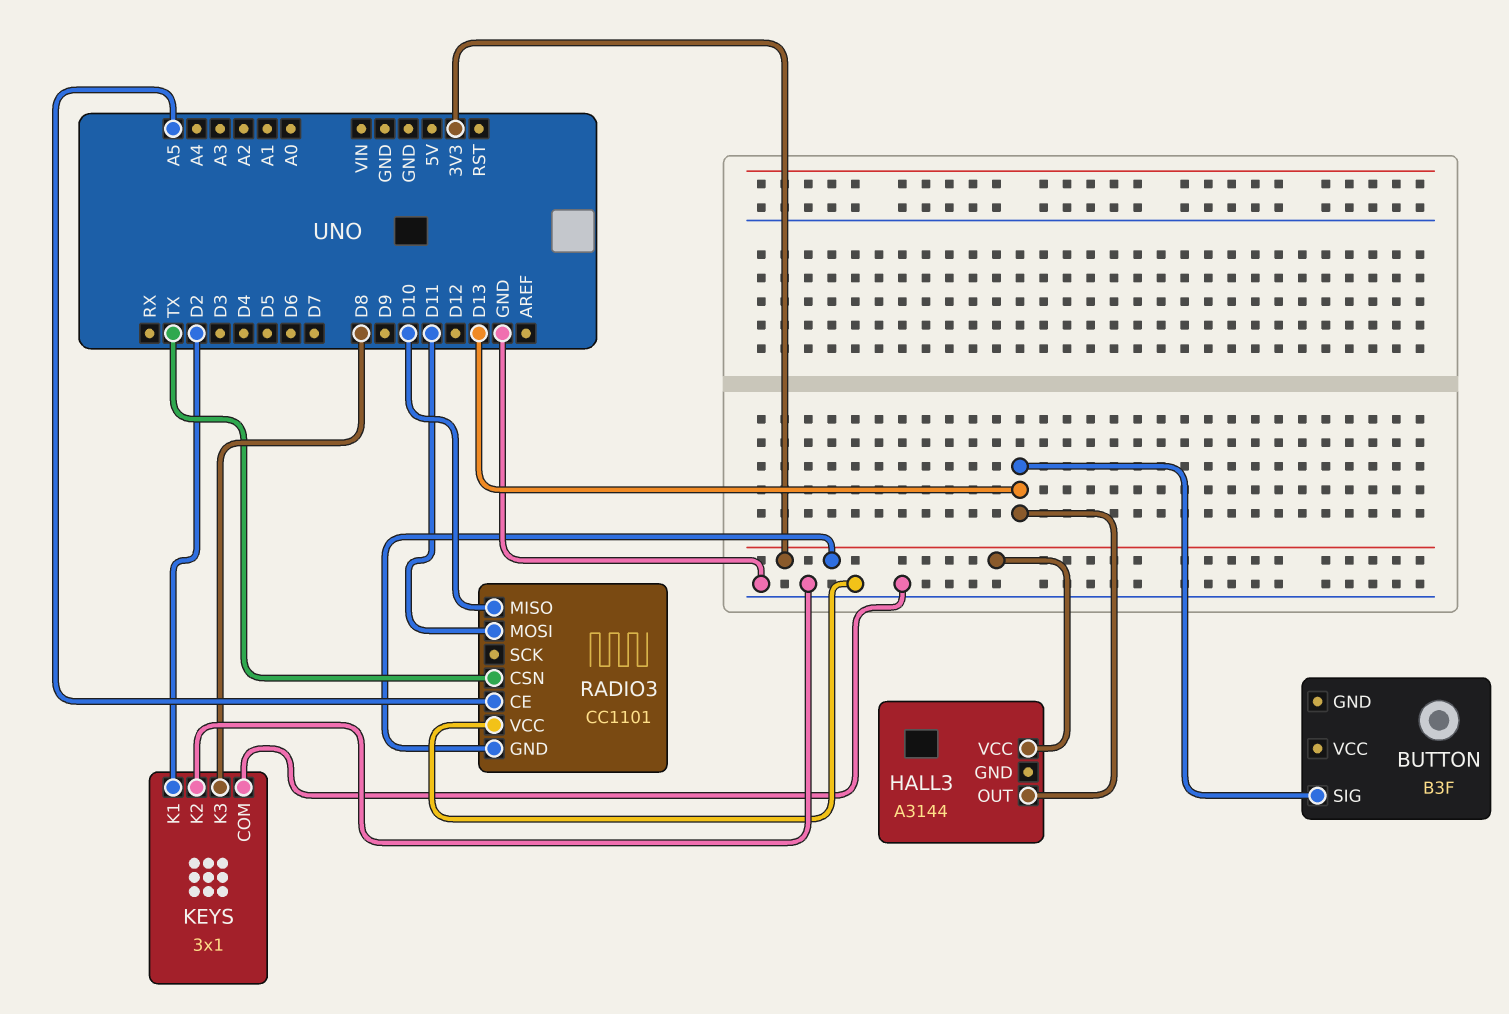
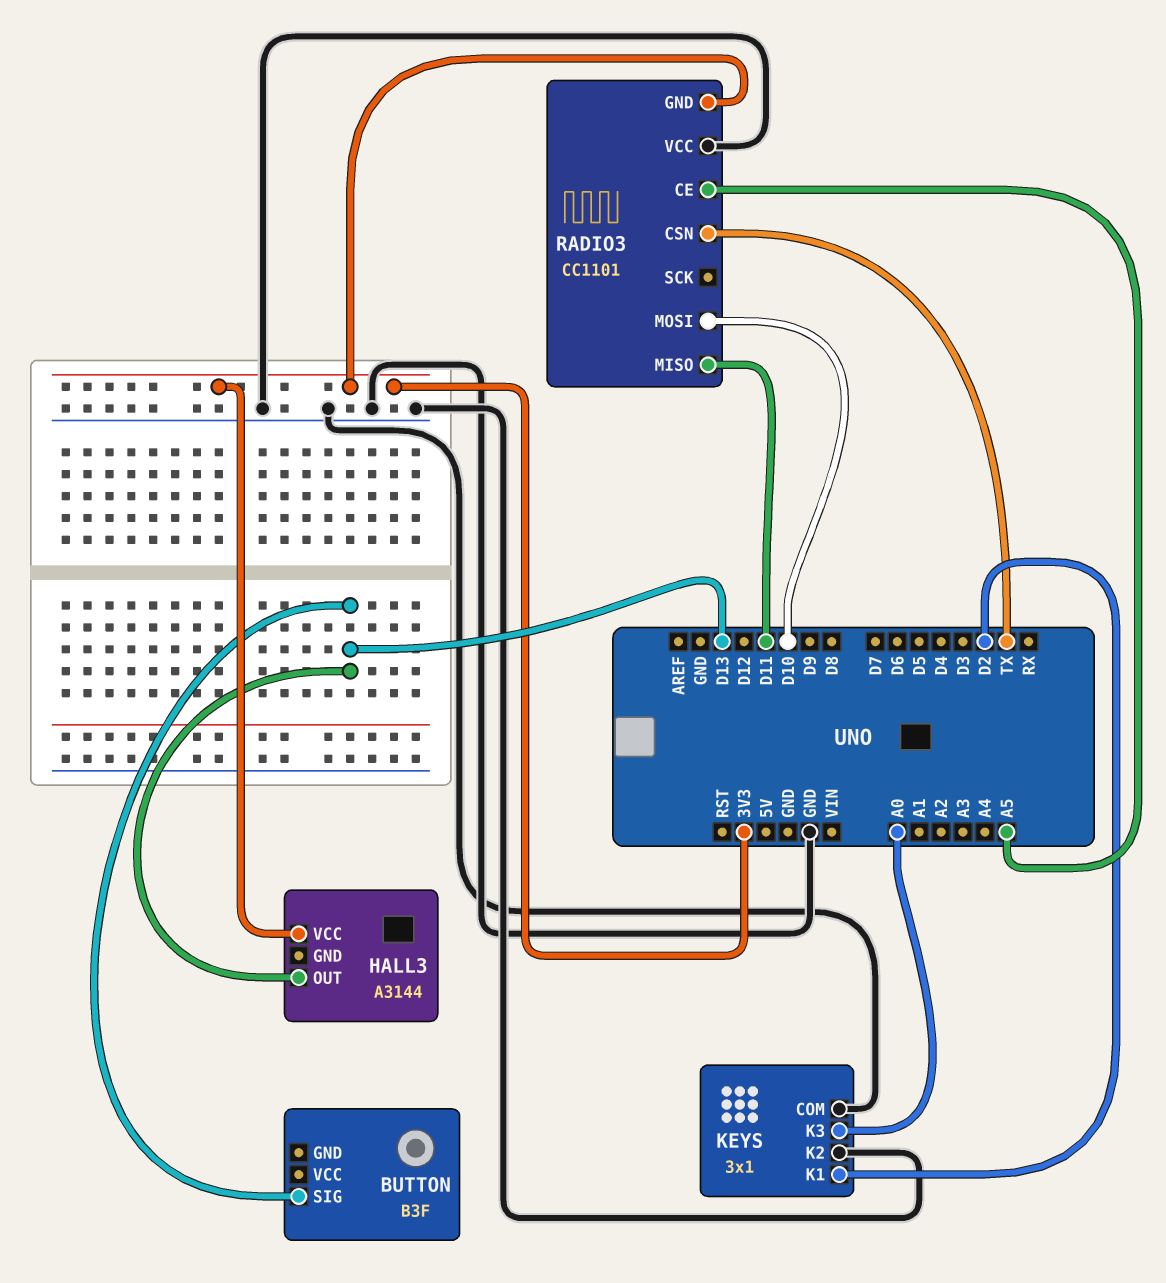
KEYS pin K3: D8 -> A0
RADIO3 pin MISO: D10 -> D11
RADIO3 pin MOSI: D11 -> D10

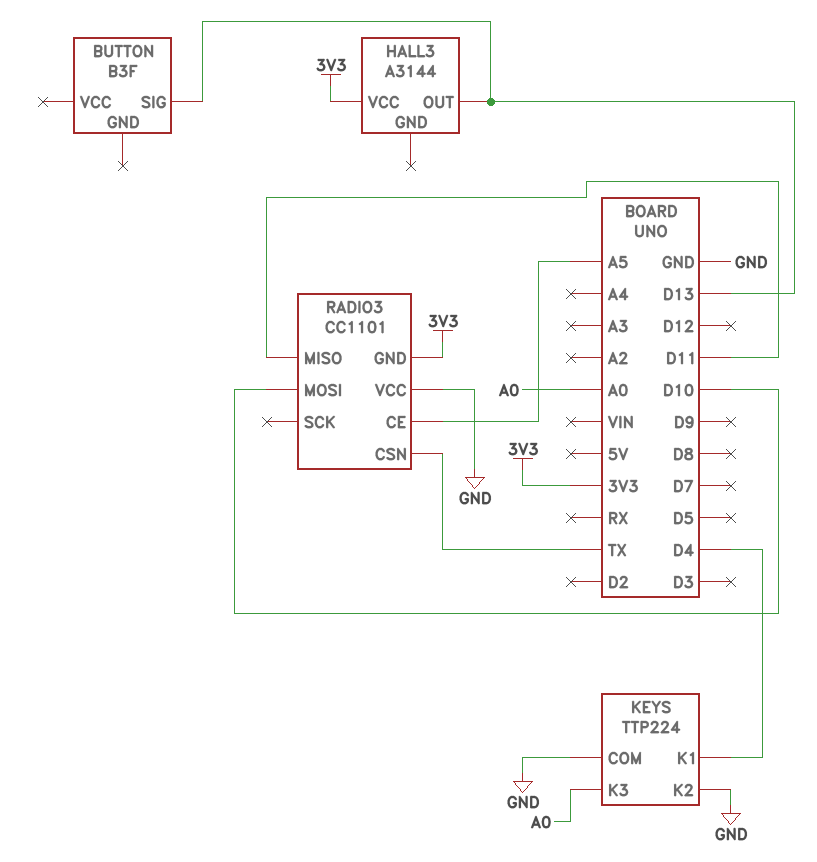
KEYS: 3x1 -> TTP224
KEYS pin K1: D2 -> D4

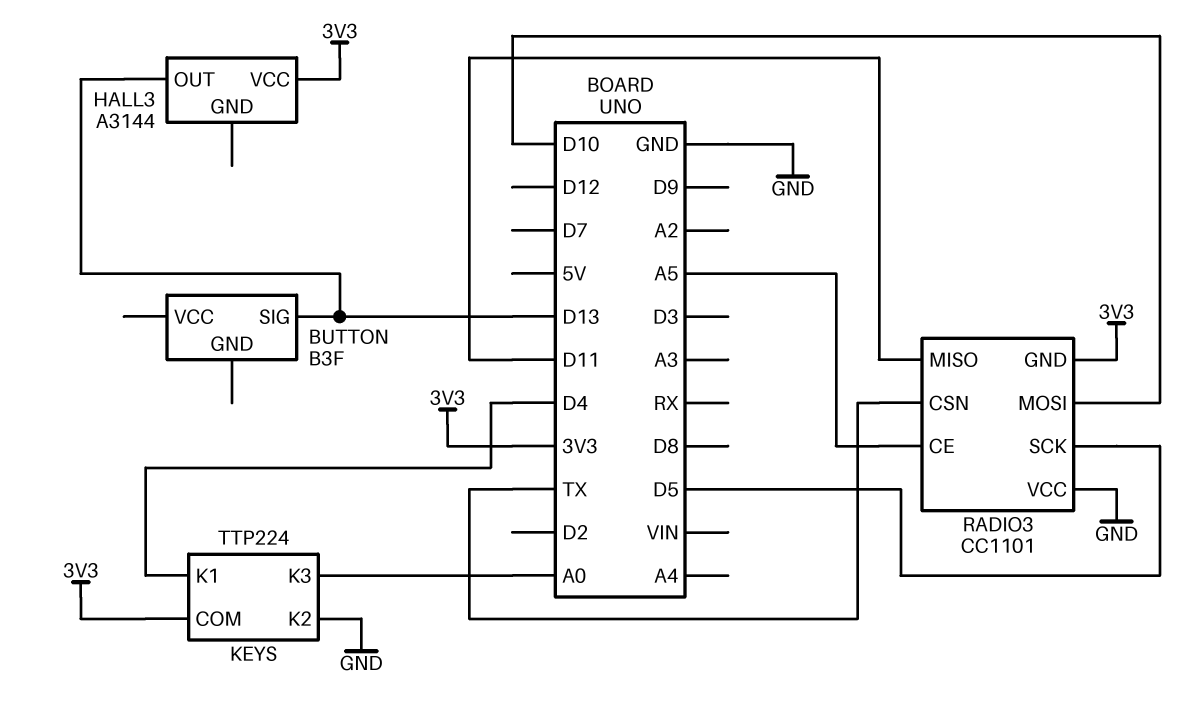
KEYS pin COM: GND -> 3V3
RADIO3 pin SCK: none -> D5

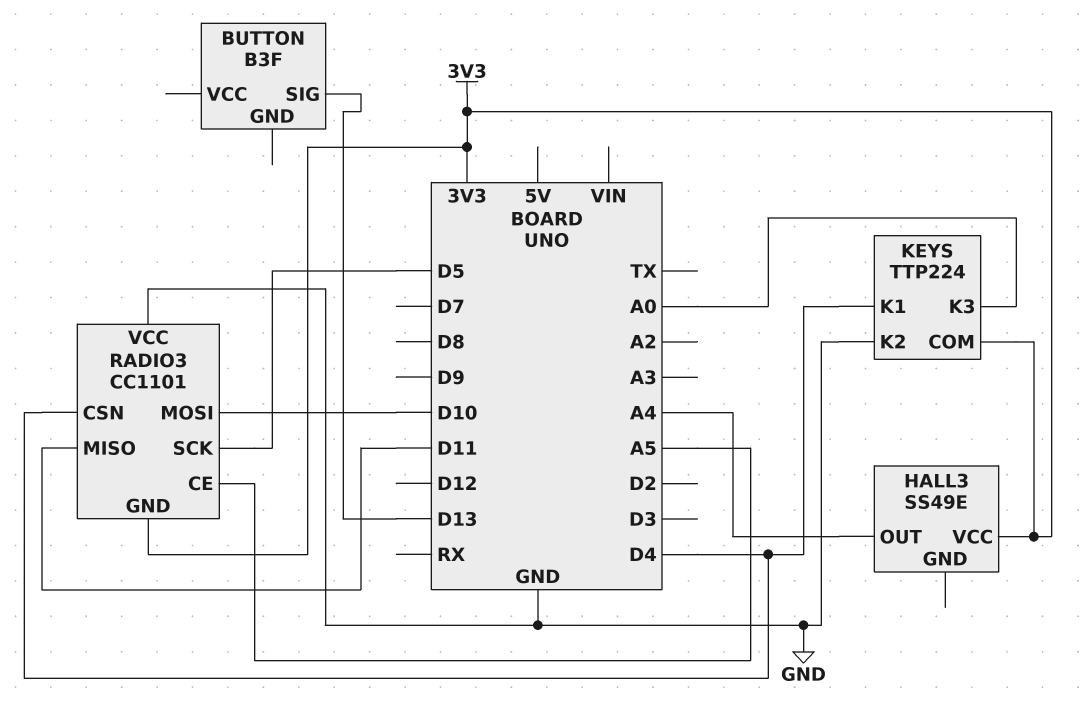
HALL3: A3144 -> SS49E
HALL3 pin OUT: D13 -> A4
RADIO3 pin CSN: TX -> D4

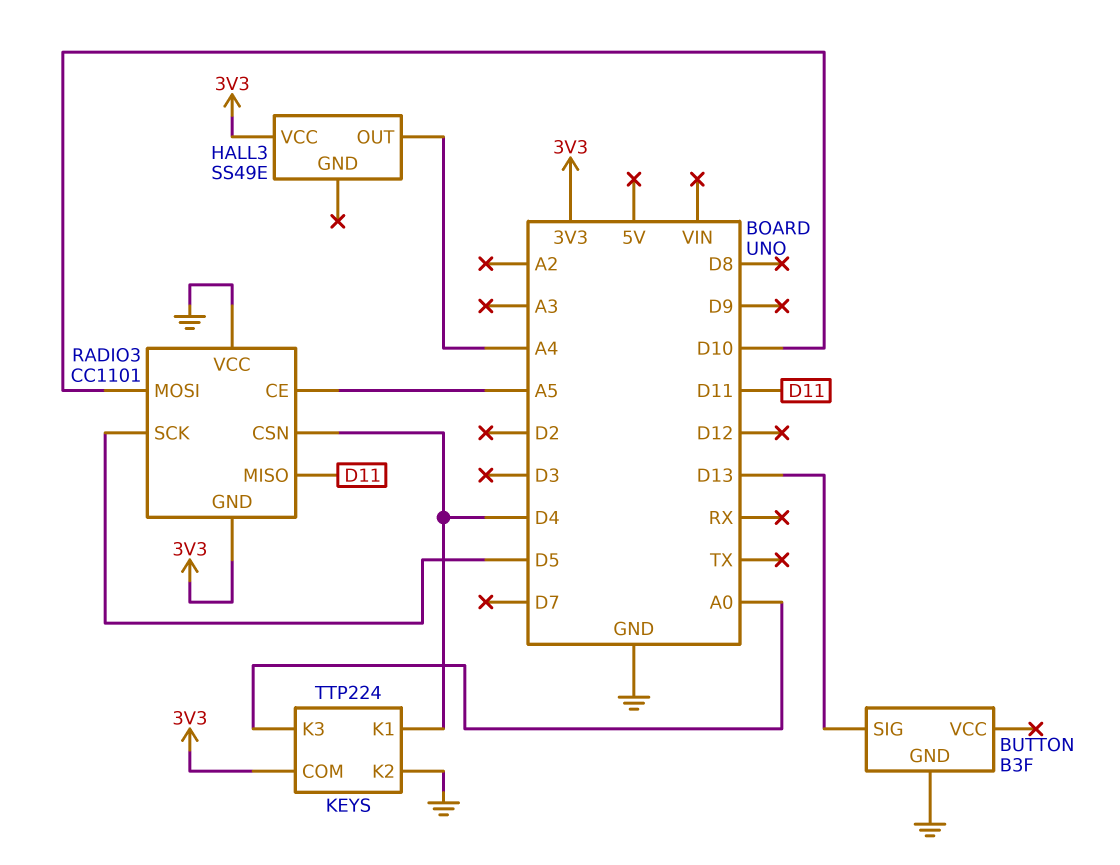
BUTTON pin GND: none -> GND

